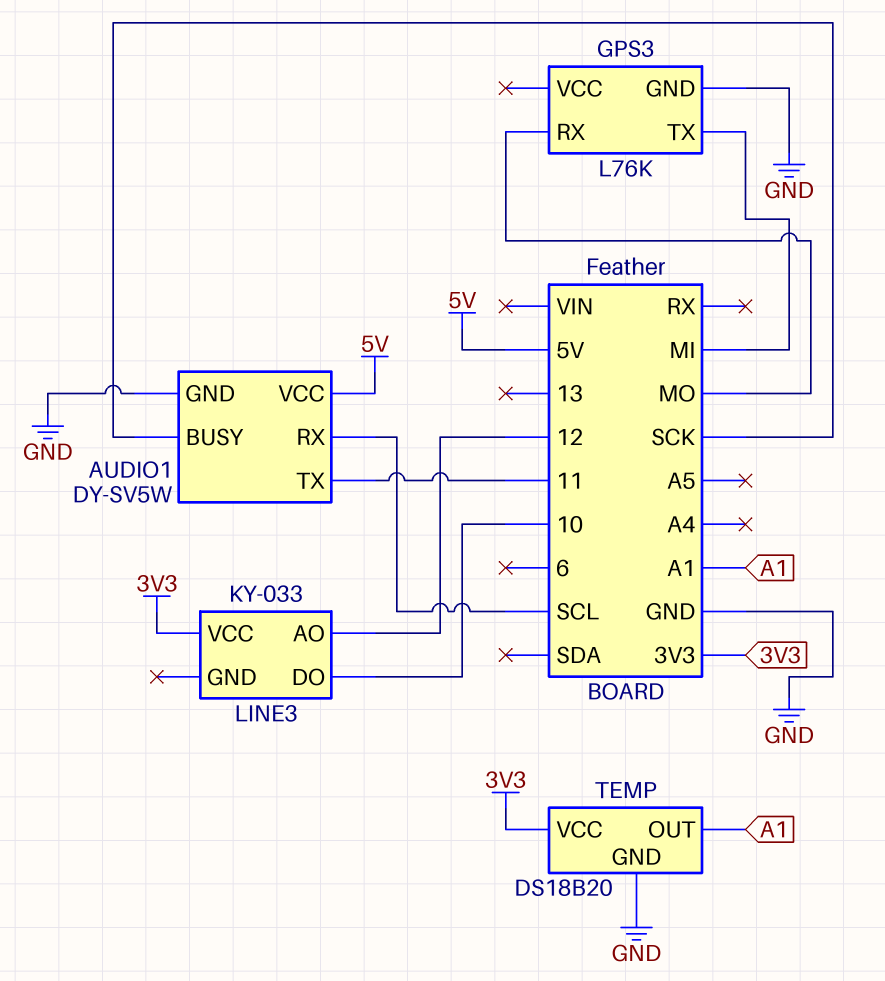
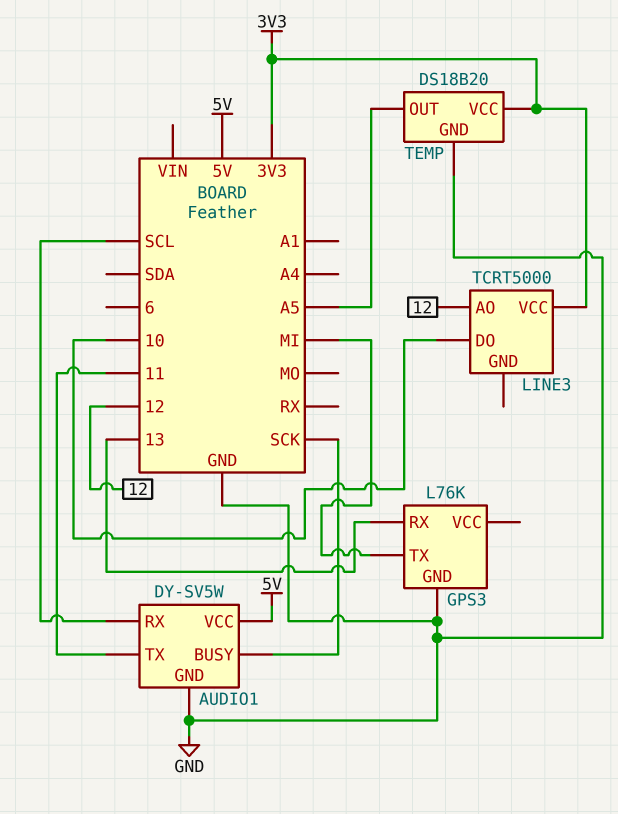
GPS3 pin RX: MO -> 13
LINE3: KY-033 -> TCRT5000
TEMP pin OUT: A1 -> A5

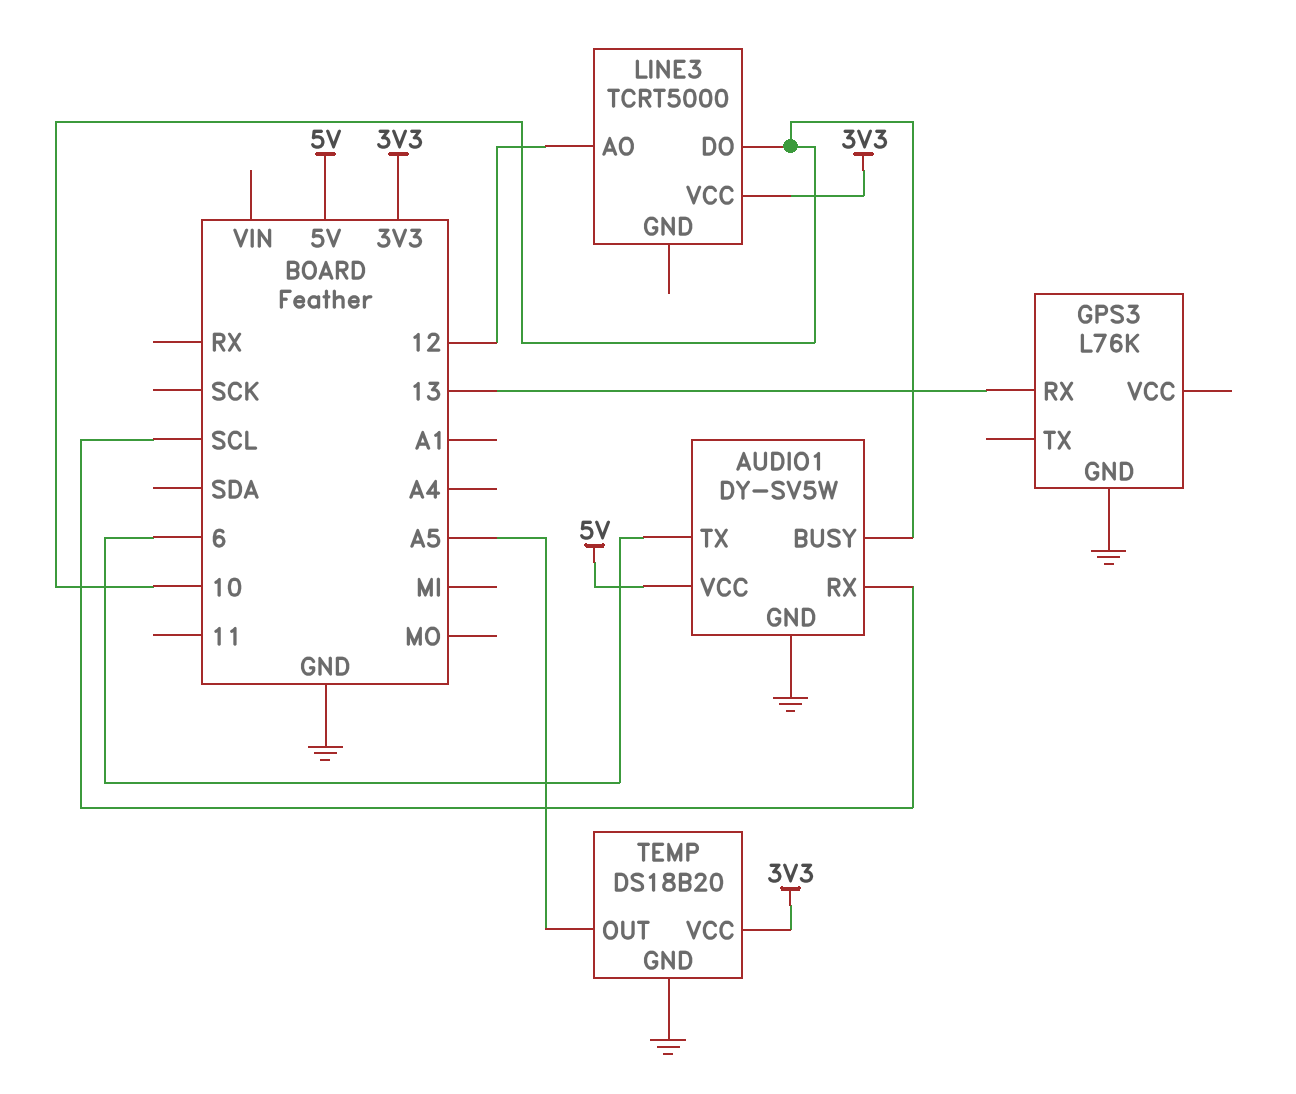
AUDIO1 pin BUSY: SCK -> 10
AUDIO1 pin TX: 11 -> 6
GPS3 pin TX: MI -> none

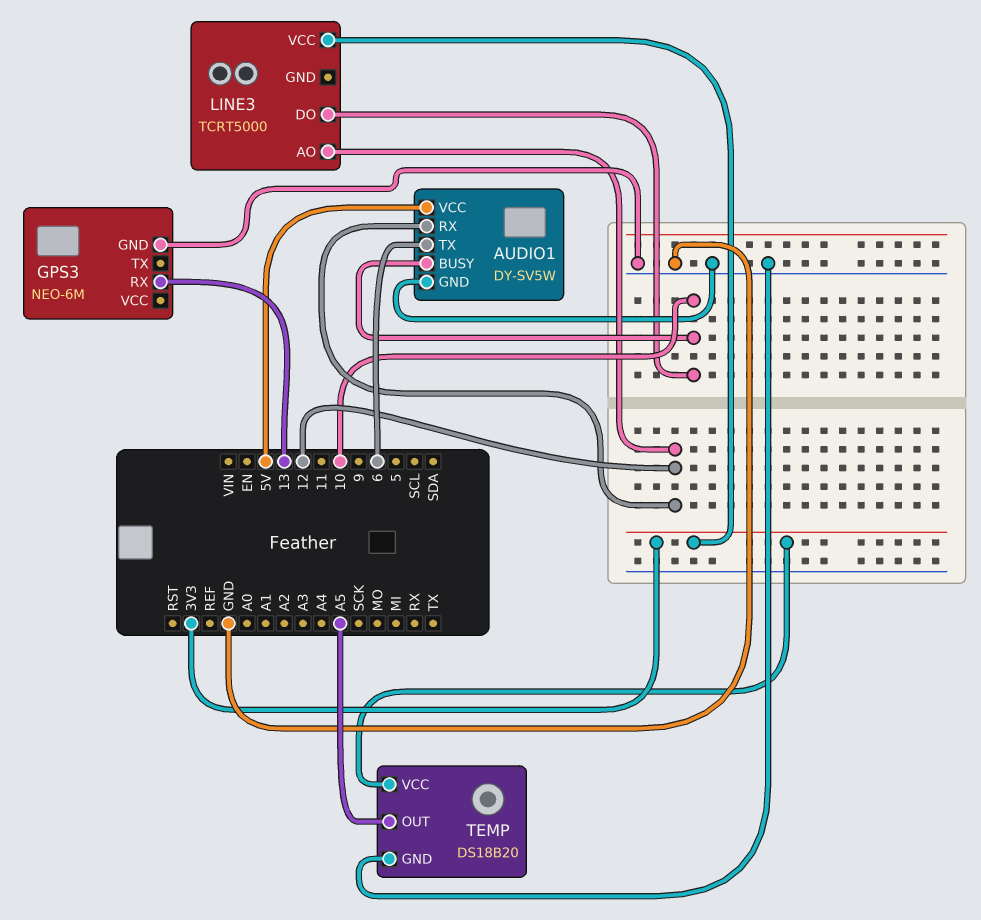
AUDIO1 pin RX: SCL -> 12
GPS3: L76K -> NEO-6M

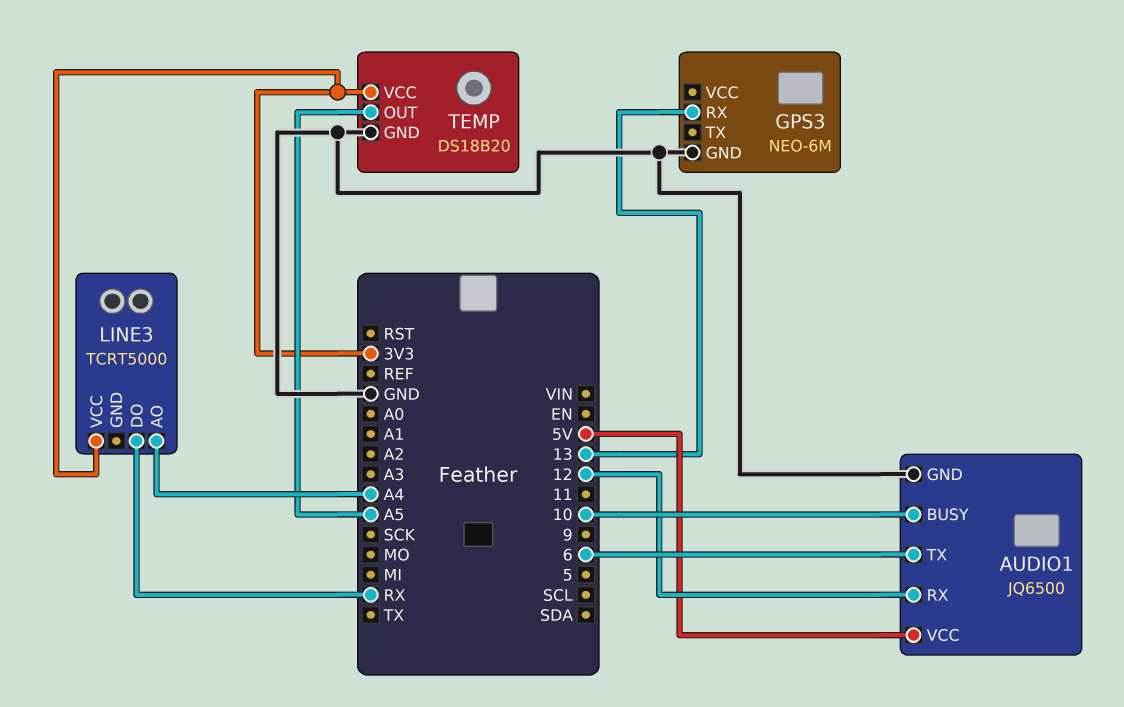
AUDIO1: DY-SV5W -> JQ6500
LINE3 pin AO: 12 -> A4
LINE3 pin DO: 10 -> RX

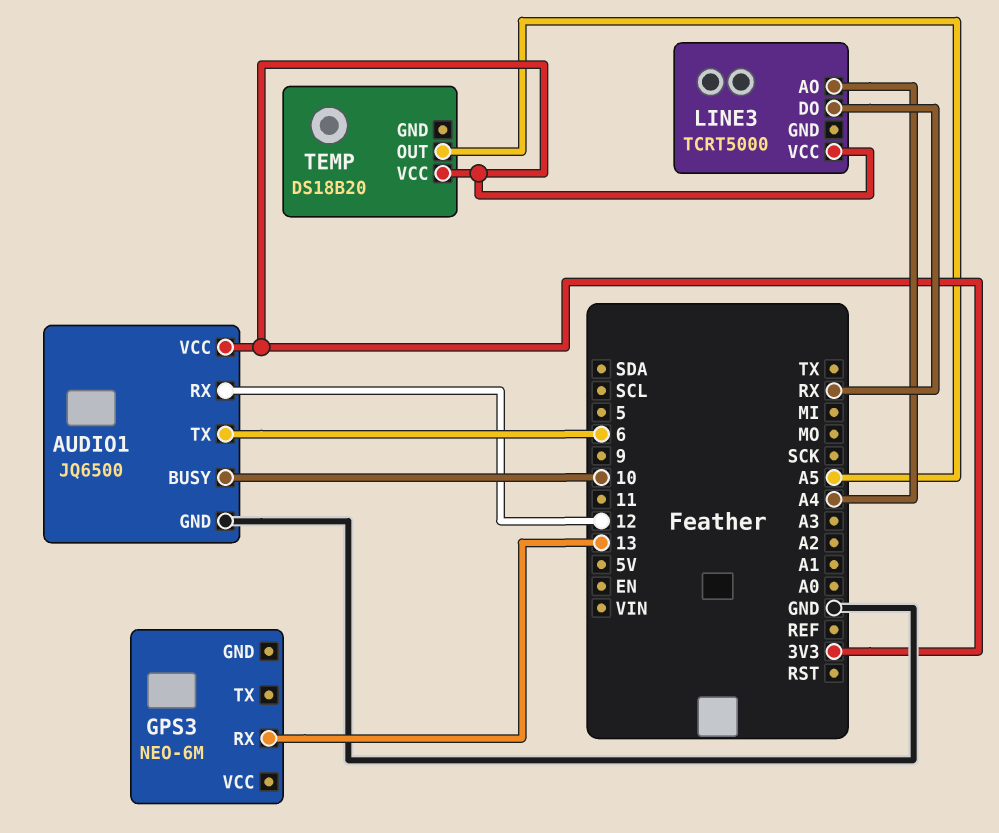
AUDIO1 pin VCC: 5V -> 3V3
GPS3 pin GND: GND -> none
TEMP pin GND: GND -> none

